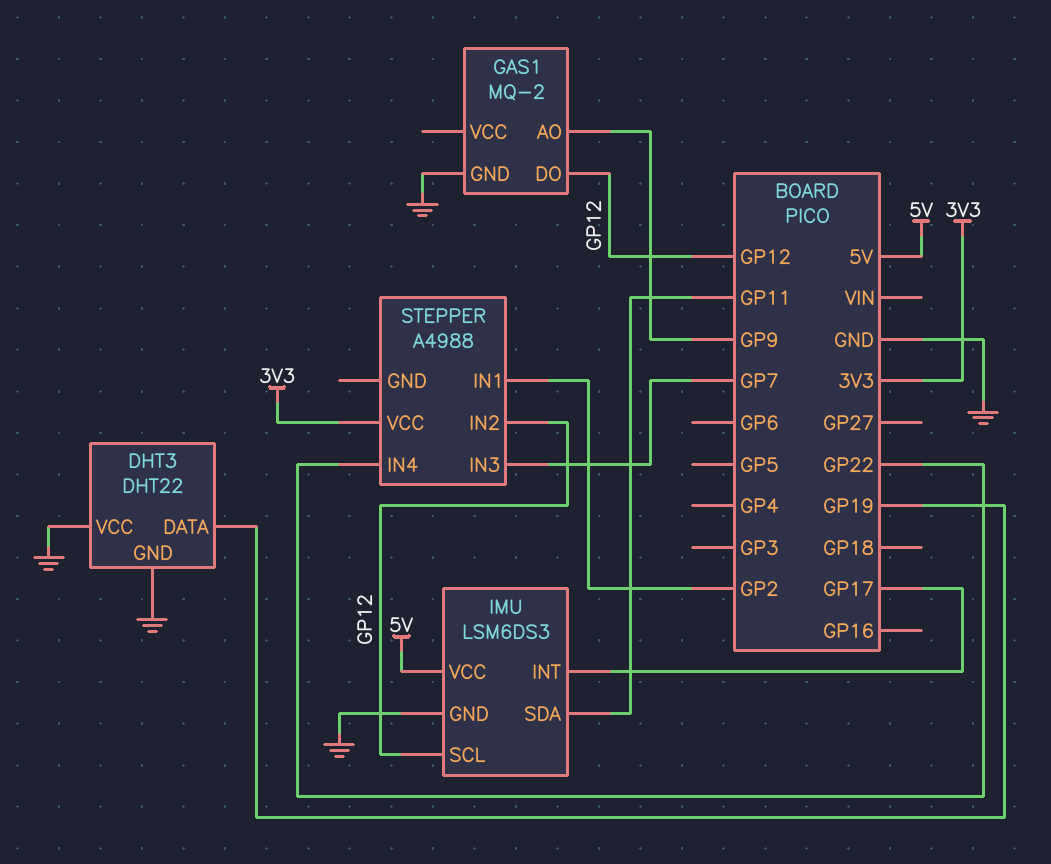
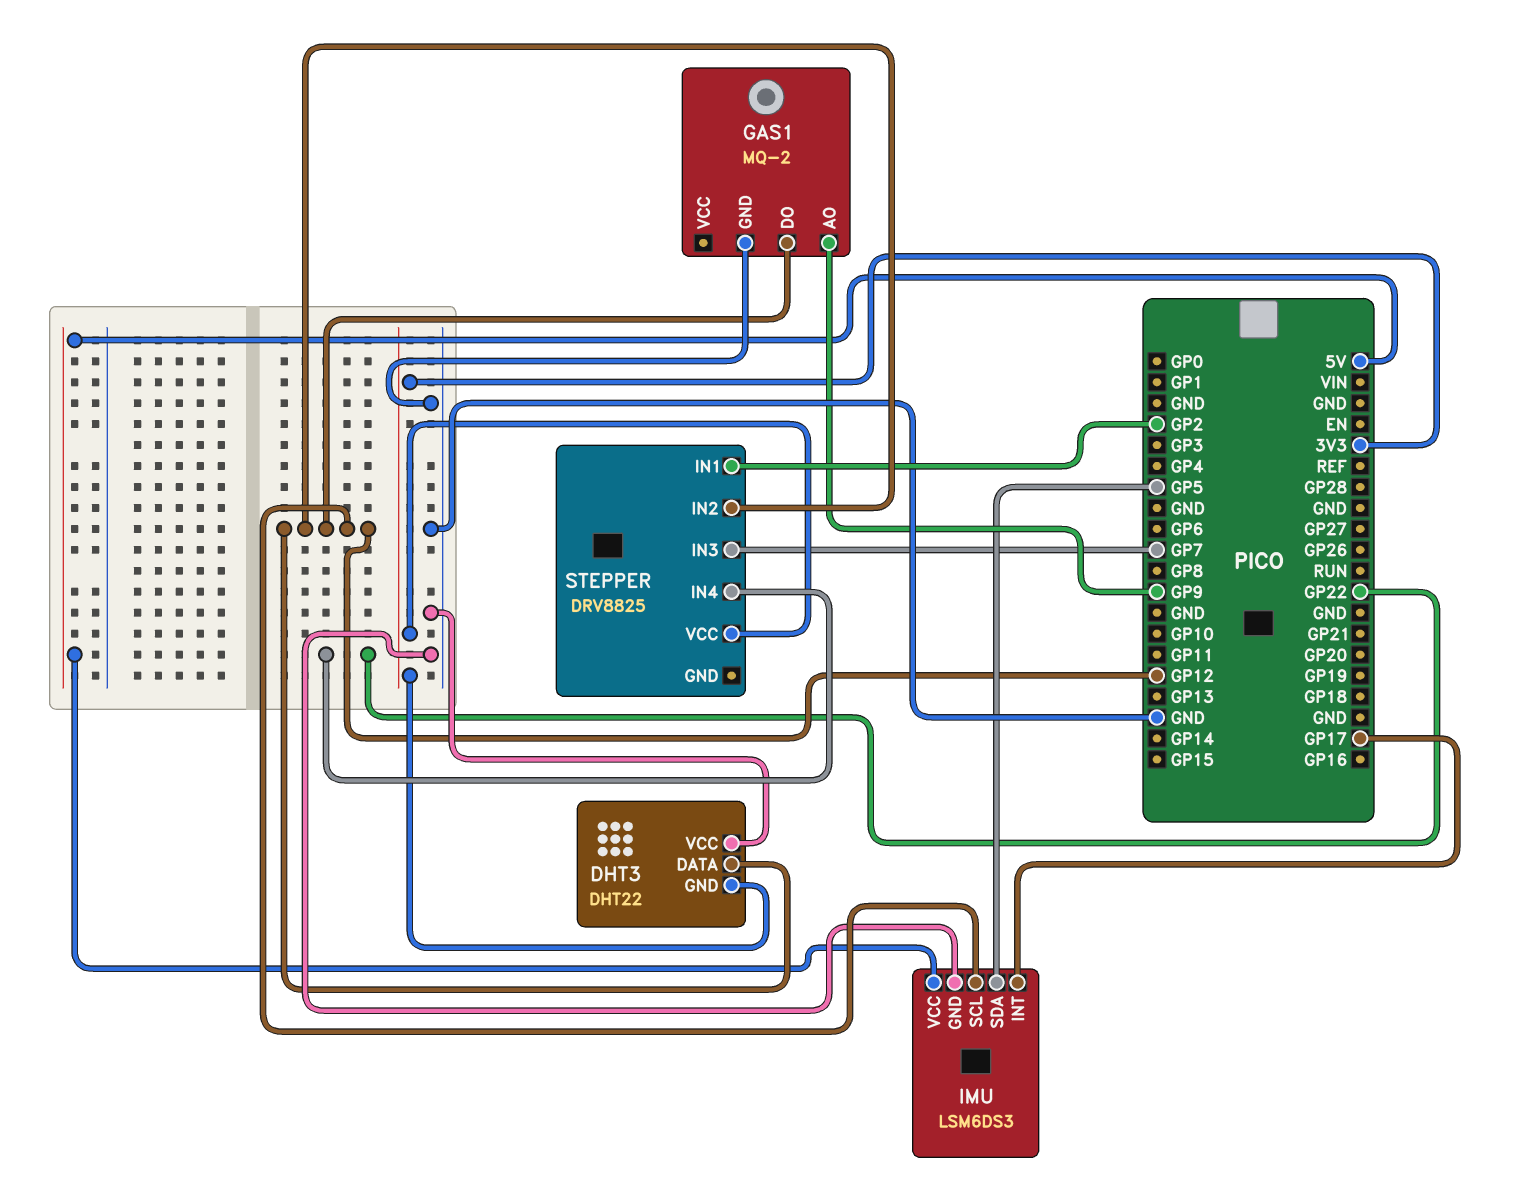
DHT3 pin DATA: GP19 -> GP12
DHT3 pin GND: GND -> 3V3
IMU pin SDA: GP11 -> GP5
STEPPER: A4988 -> DRV8825

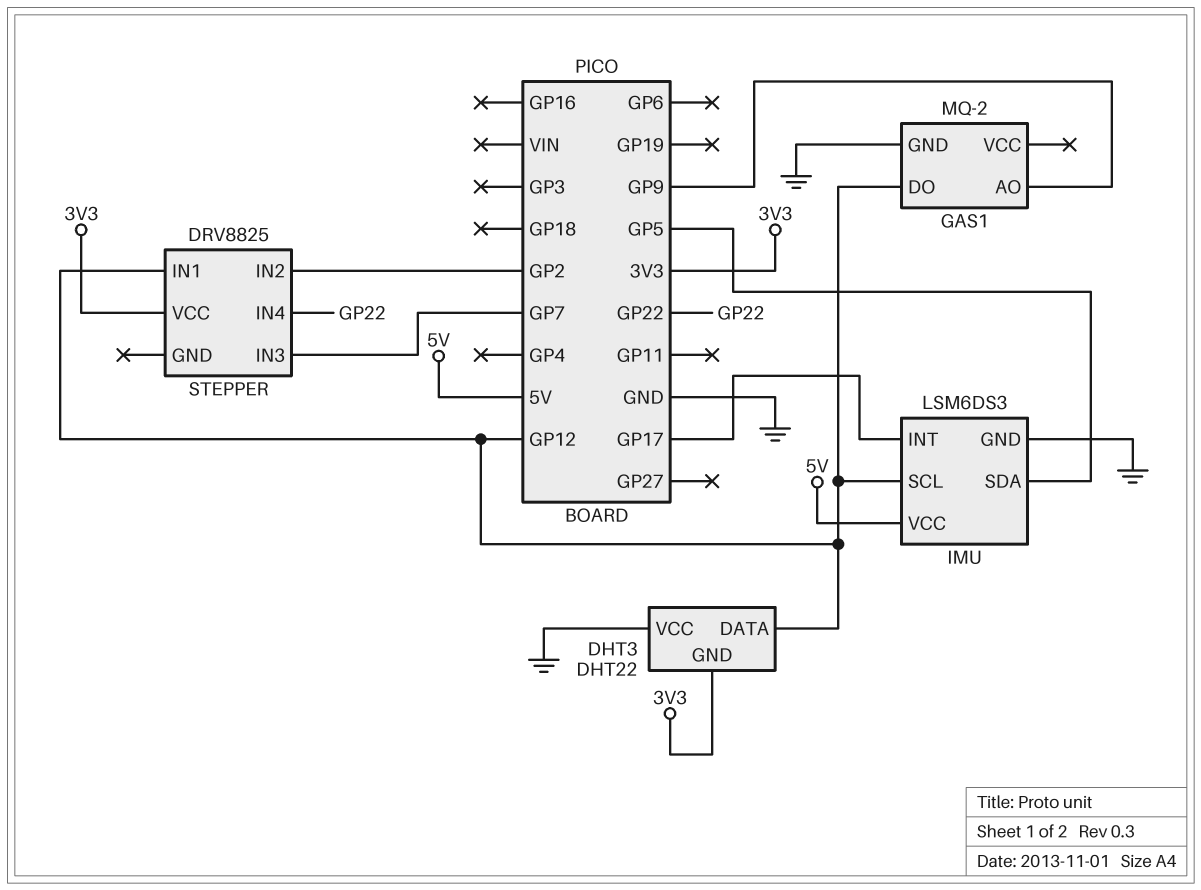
STEPPER pin IN1: GP2 -> GP12
STEPPER pin IN2: GP12 -> GP2

